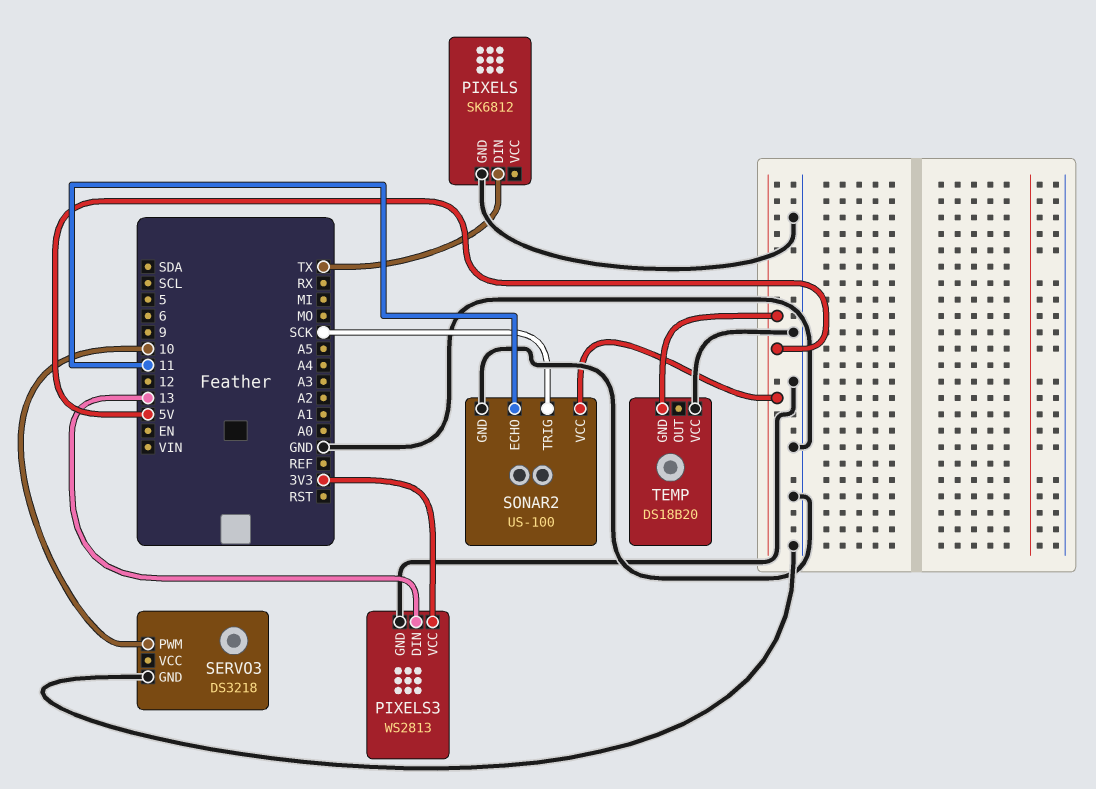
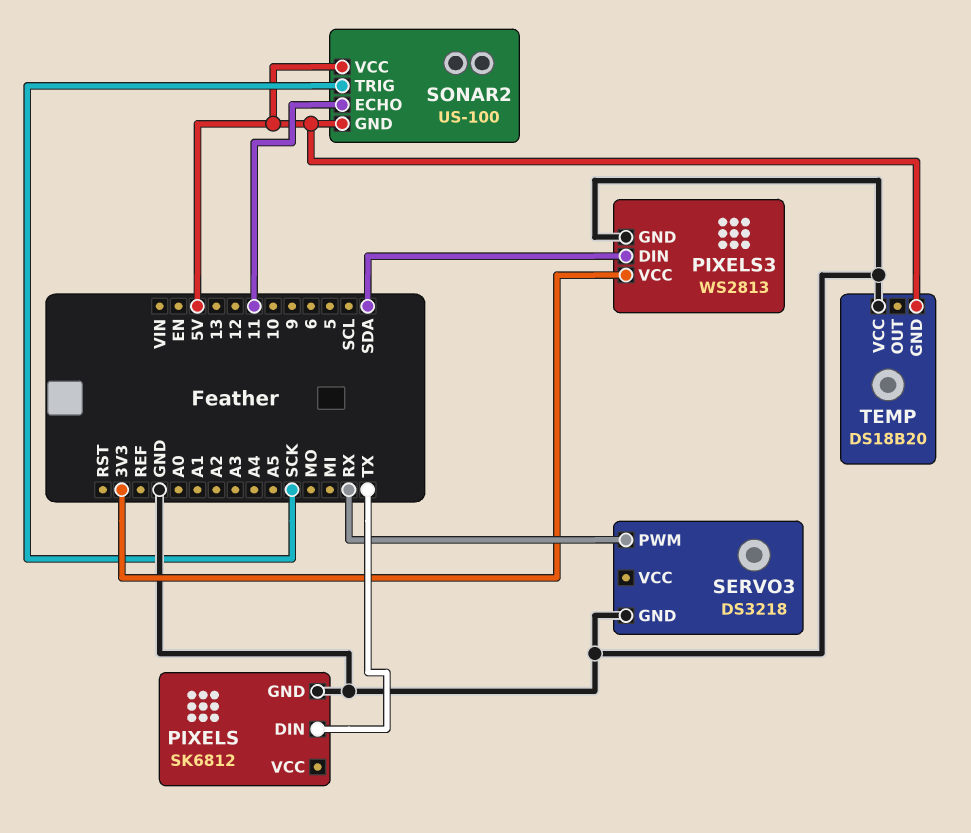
PIXELS3 pin DIN: 13 -> SDA
SERVO3 pin PWM: 10 -> RX
SONAR2 pin GND: GND -> 5V

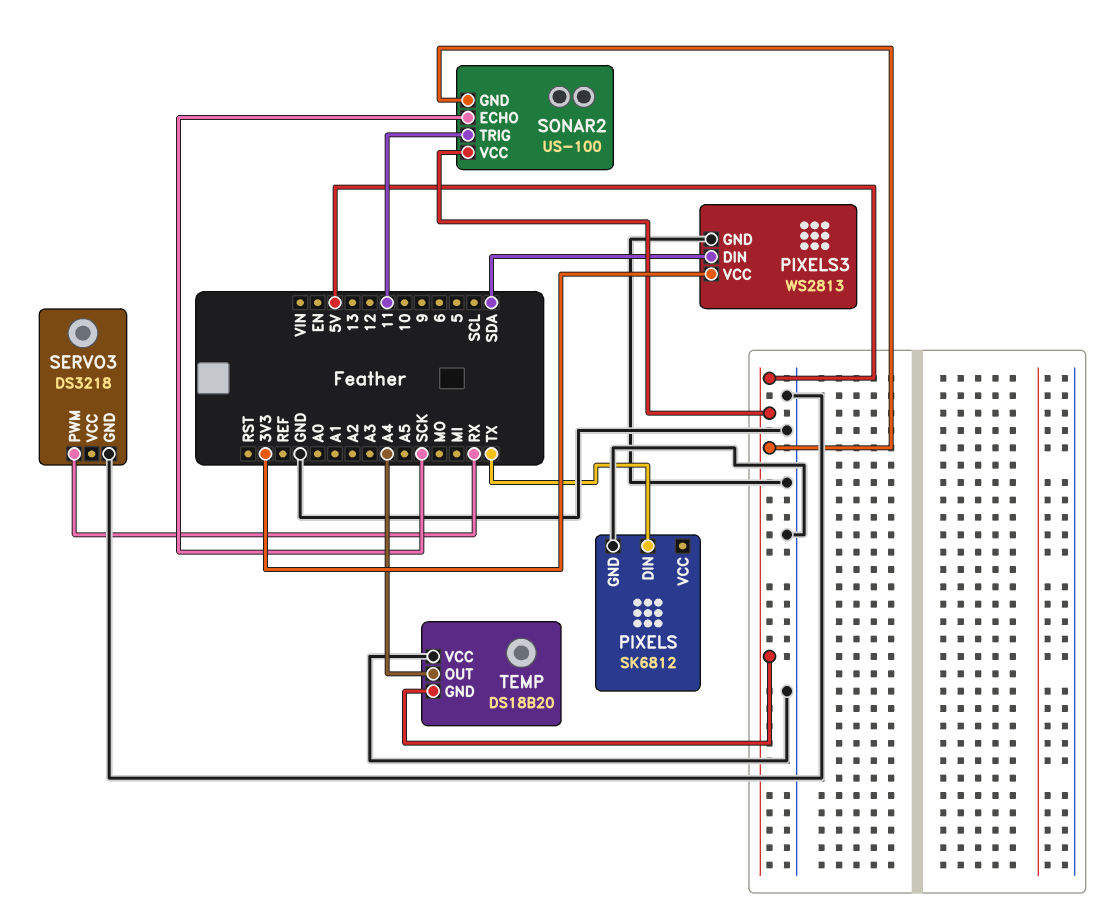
SONAR2 pin ECHO: 11 -> SCK
SONAR2 pin TRIG: SCK -> 11
TEMP pin OUT: none -> A4

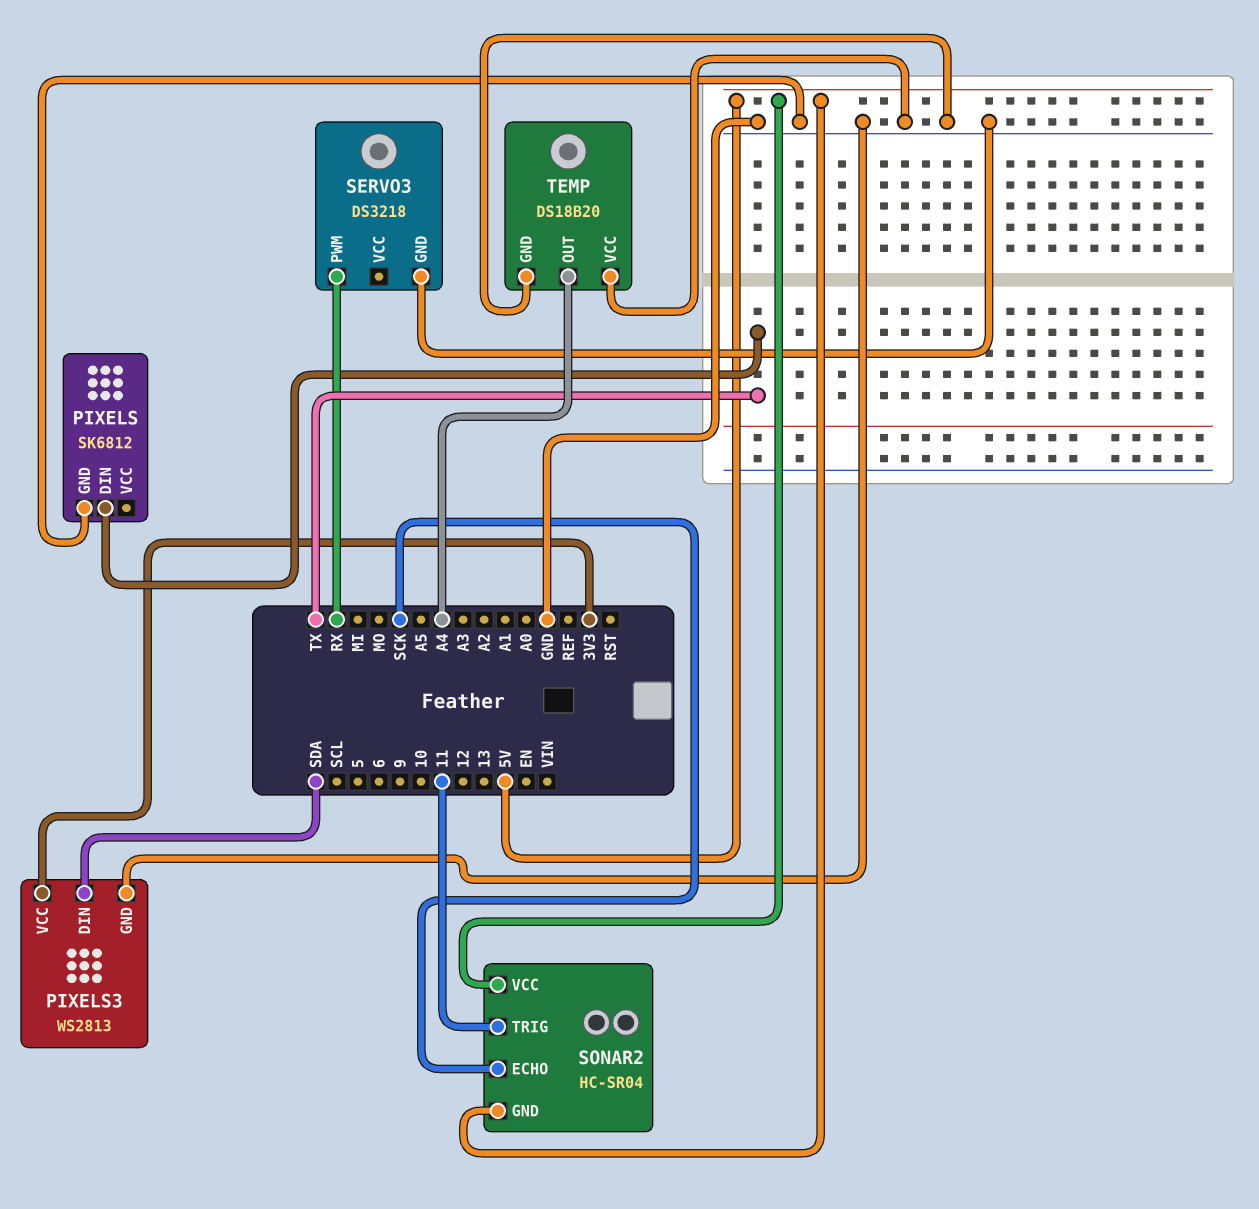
SONAR2: US-100 -> HC-SR04
TEMP pin GND: 5V -> GND

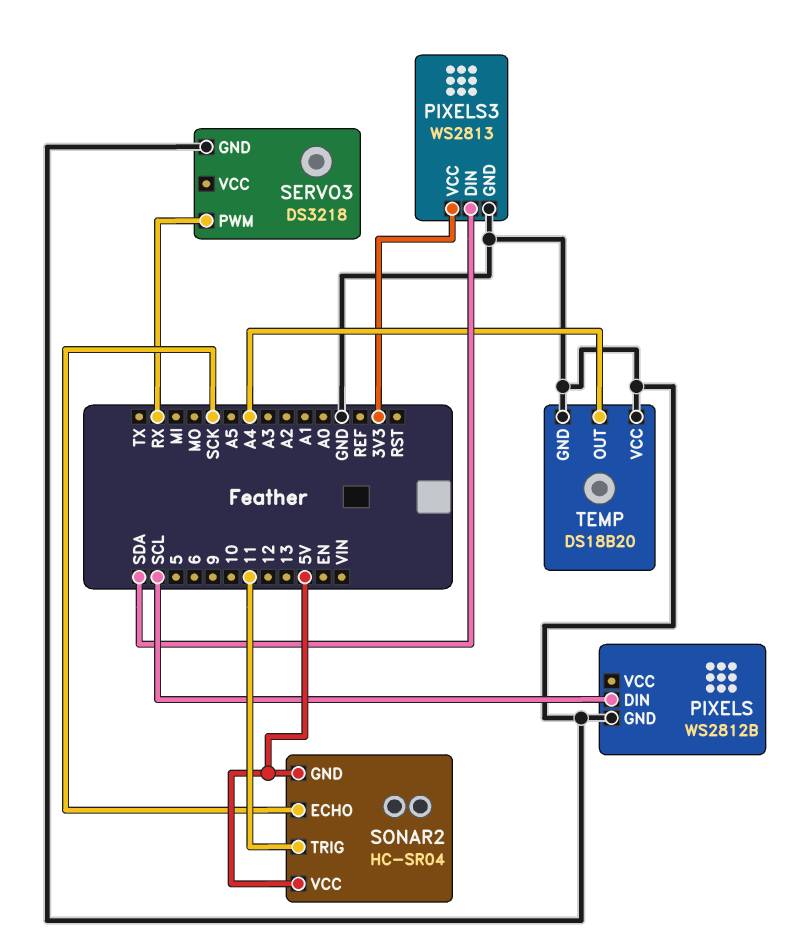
PIXELS: SK6812 -> WS2812B
PIXELS pin DIN: TX -> SCL

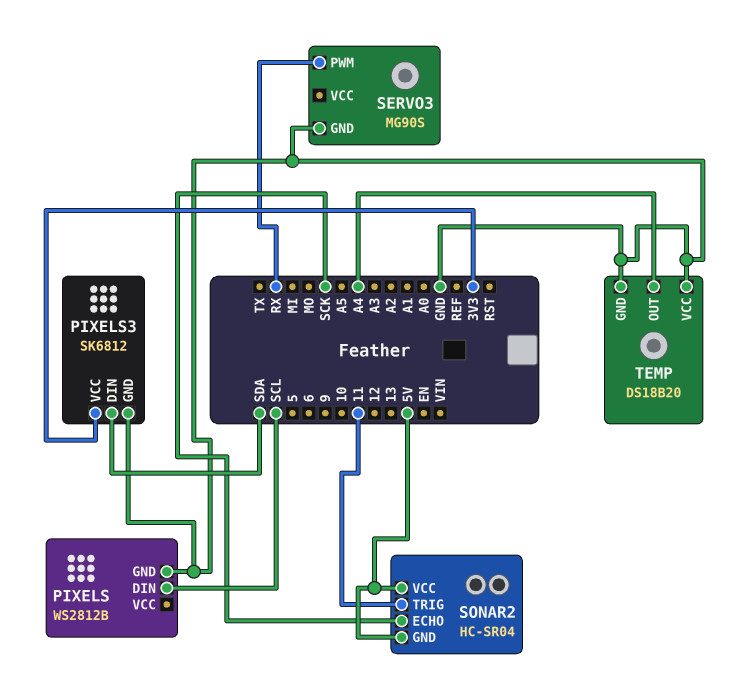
PIXELS3: WS2813 -> SK6812
SERVO3: DS3218 -> MG90S

